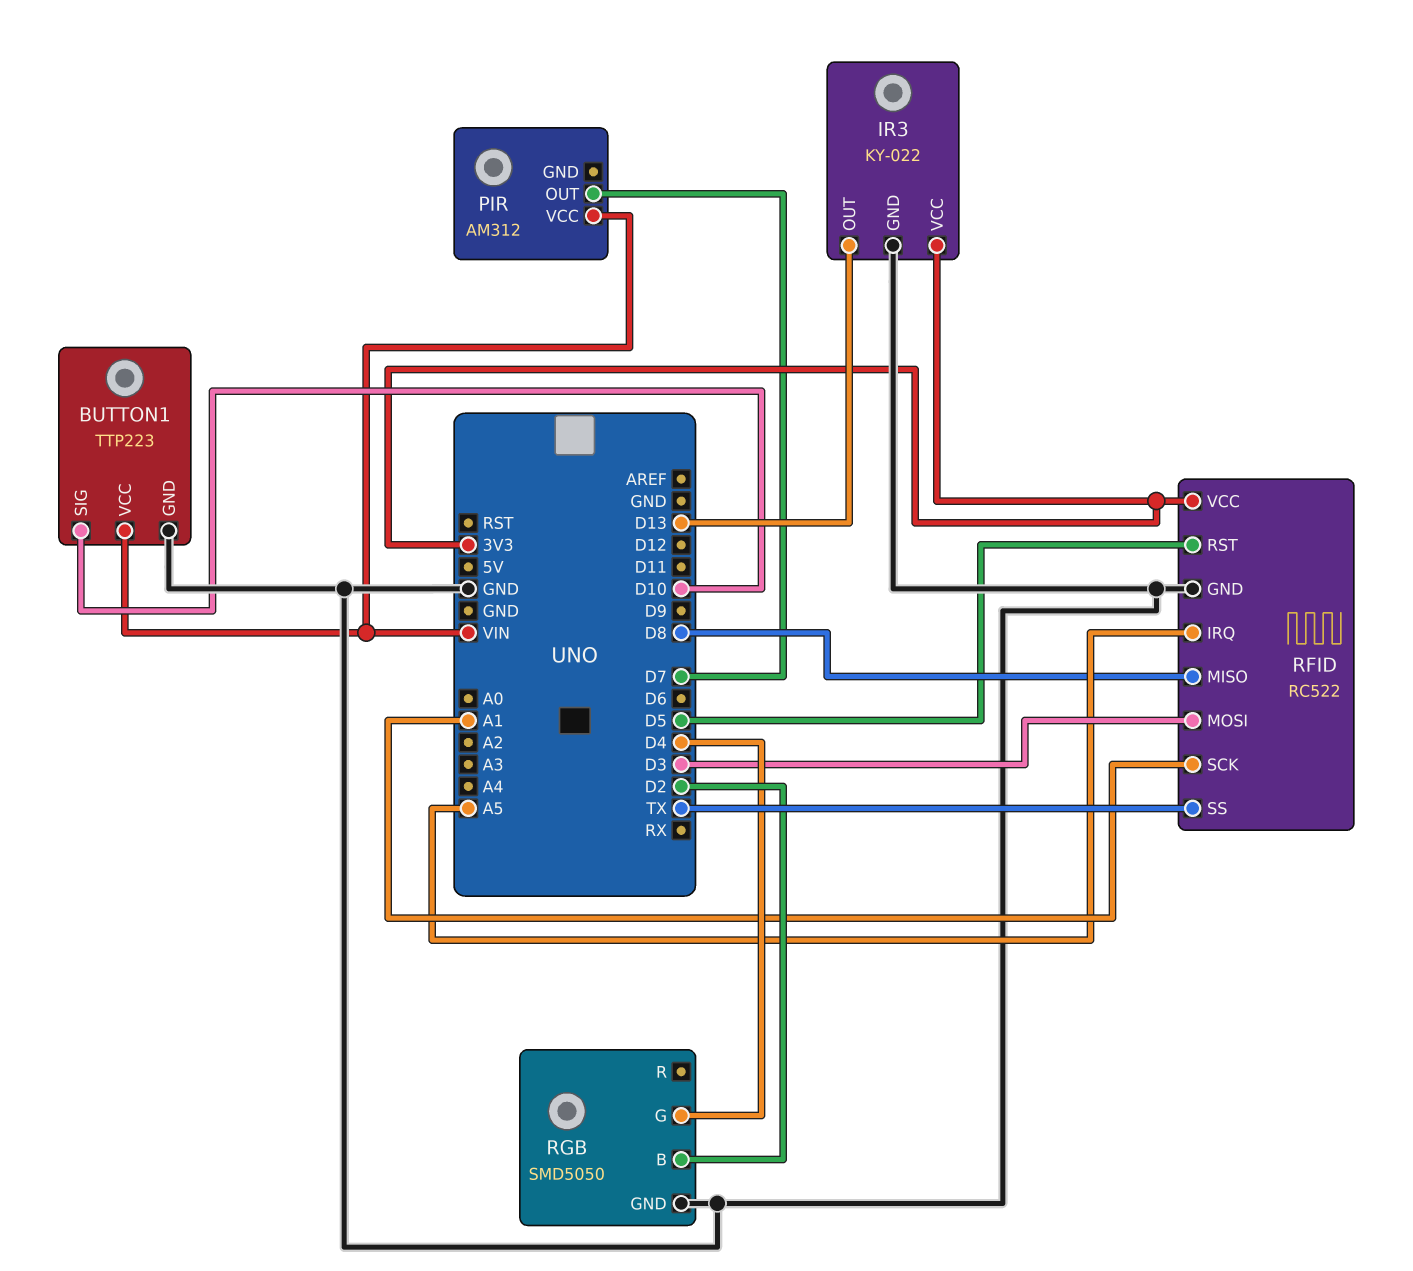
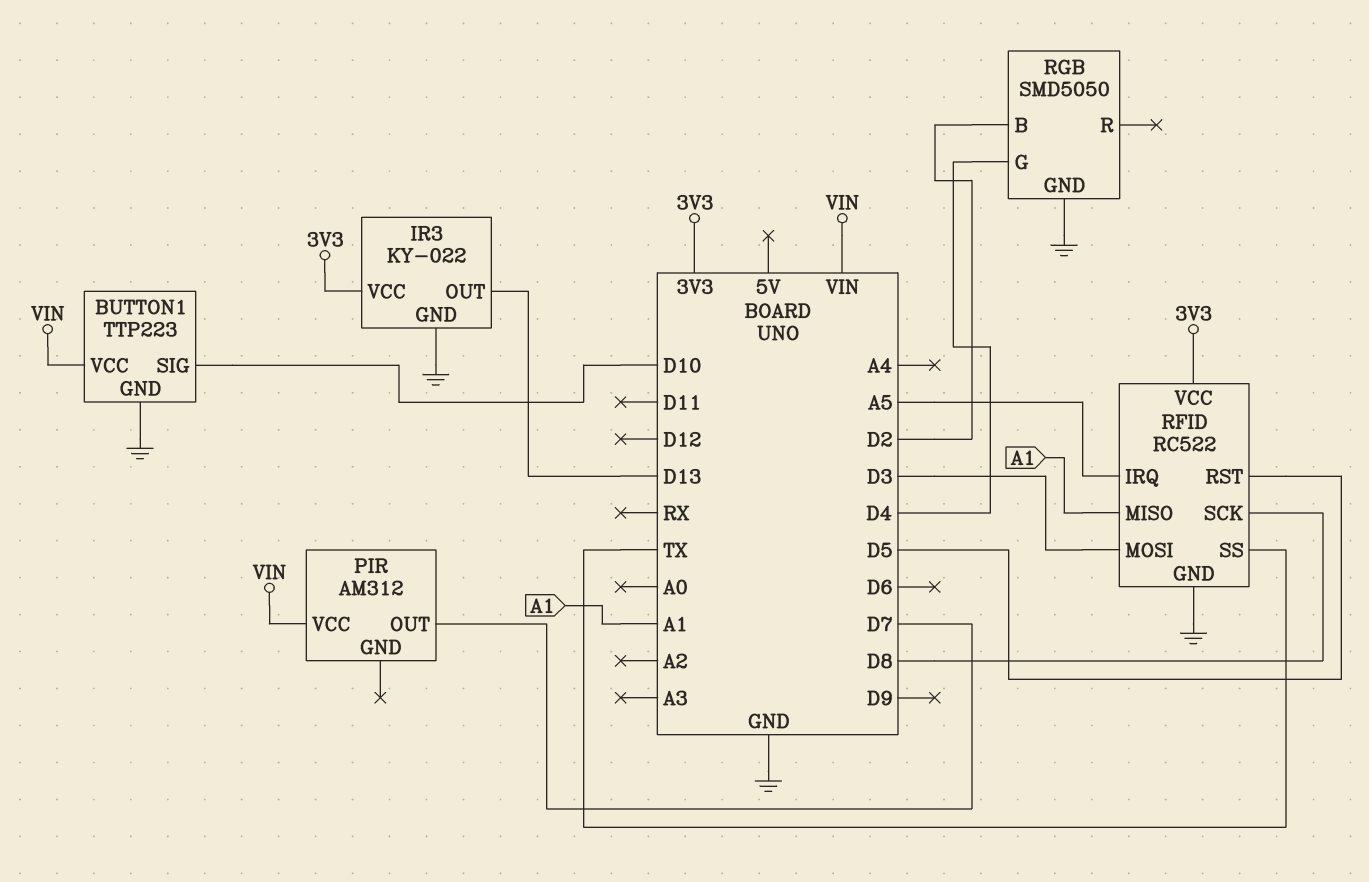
RFID pin MISO: D8 -> A1
RFID pin SCK: A1 -> D8

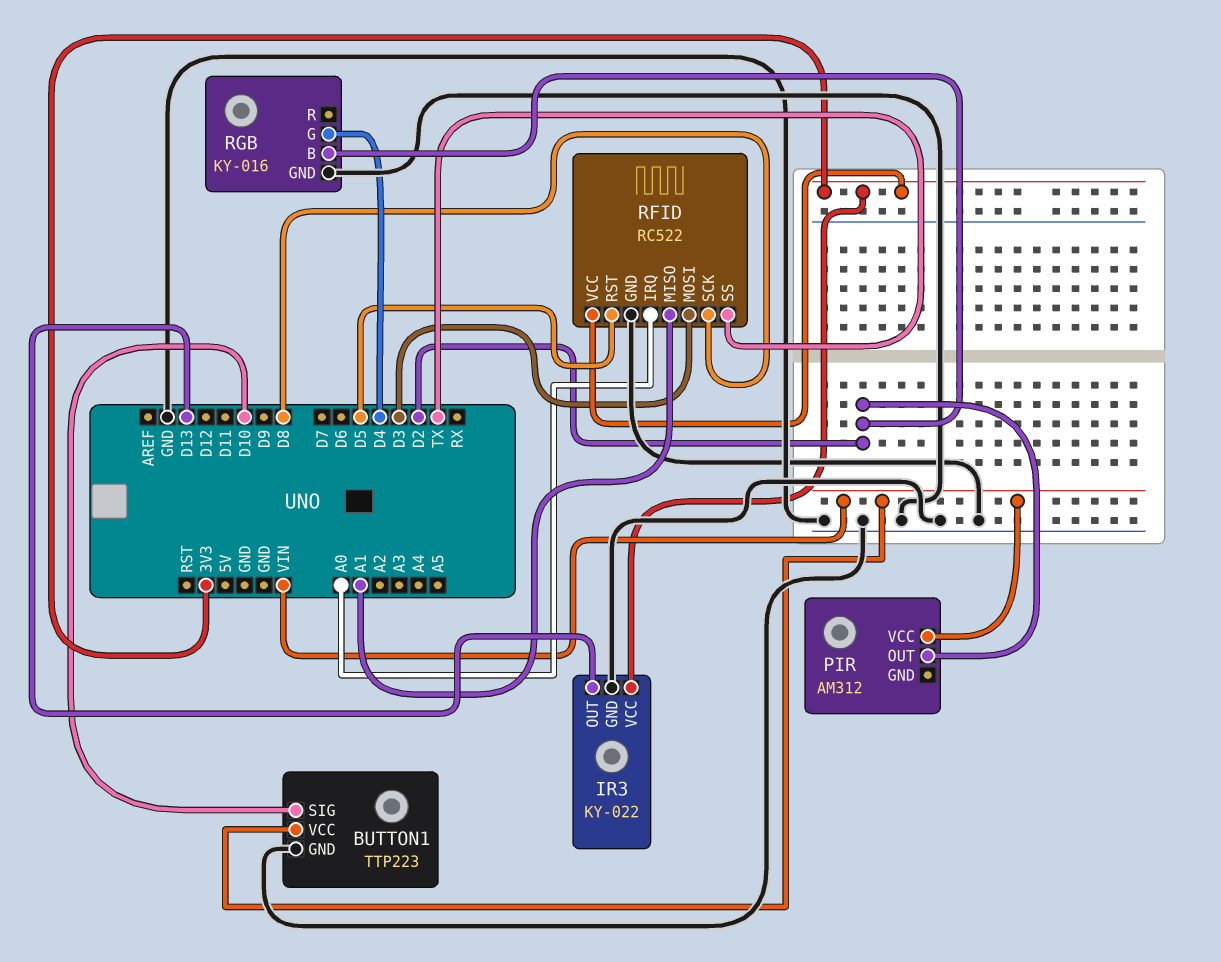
PIR pin OUT: D7 -> D2
RFID pin IRQ: A5 -> A0
RGB: SMD5050 -> KY-016

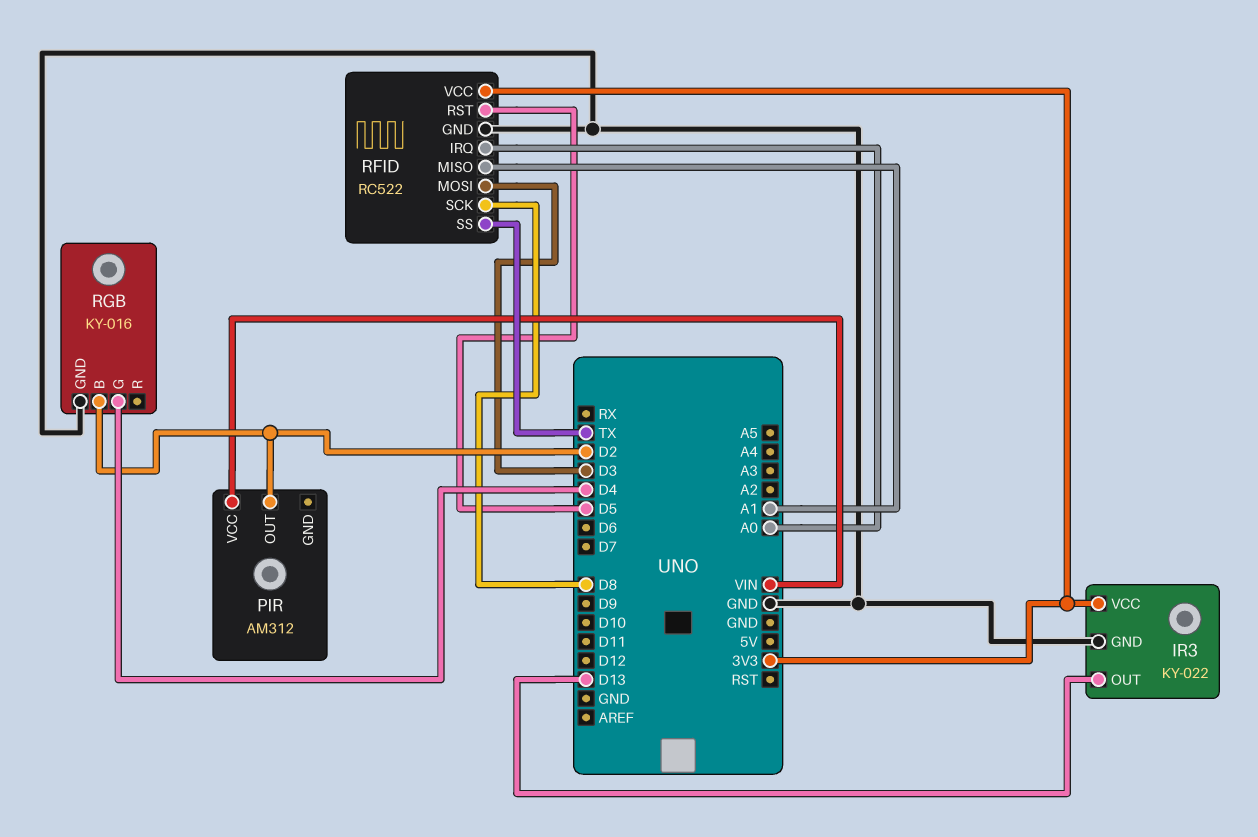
BUTTON1: TTP223 -> none
BUTTON1 pin GND: GND -> none
BUTTON1 pin SIG: D10 -> none
BUTTON1 pin VCC: VIN -> none

